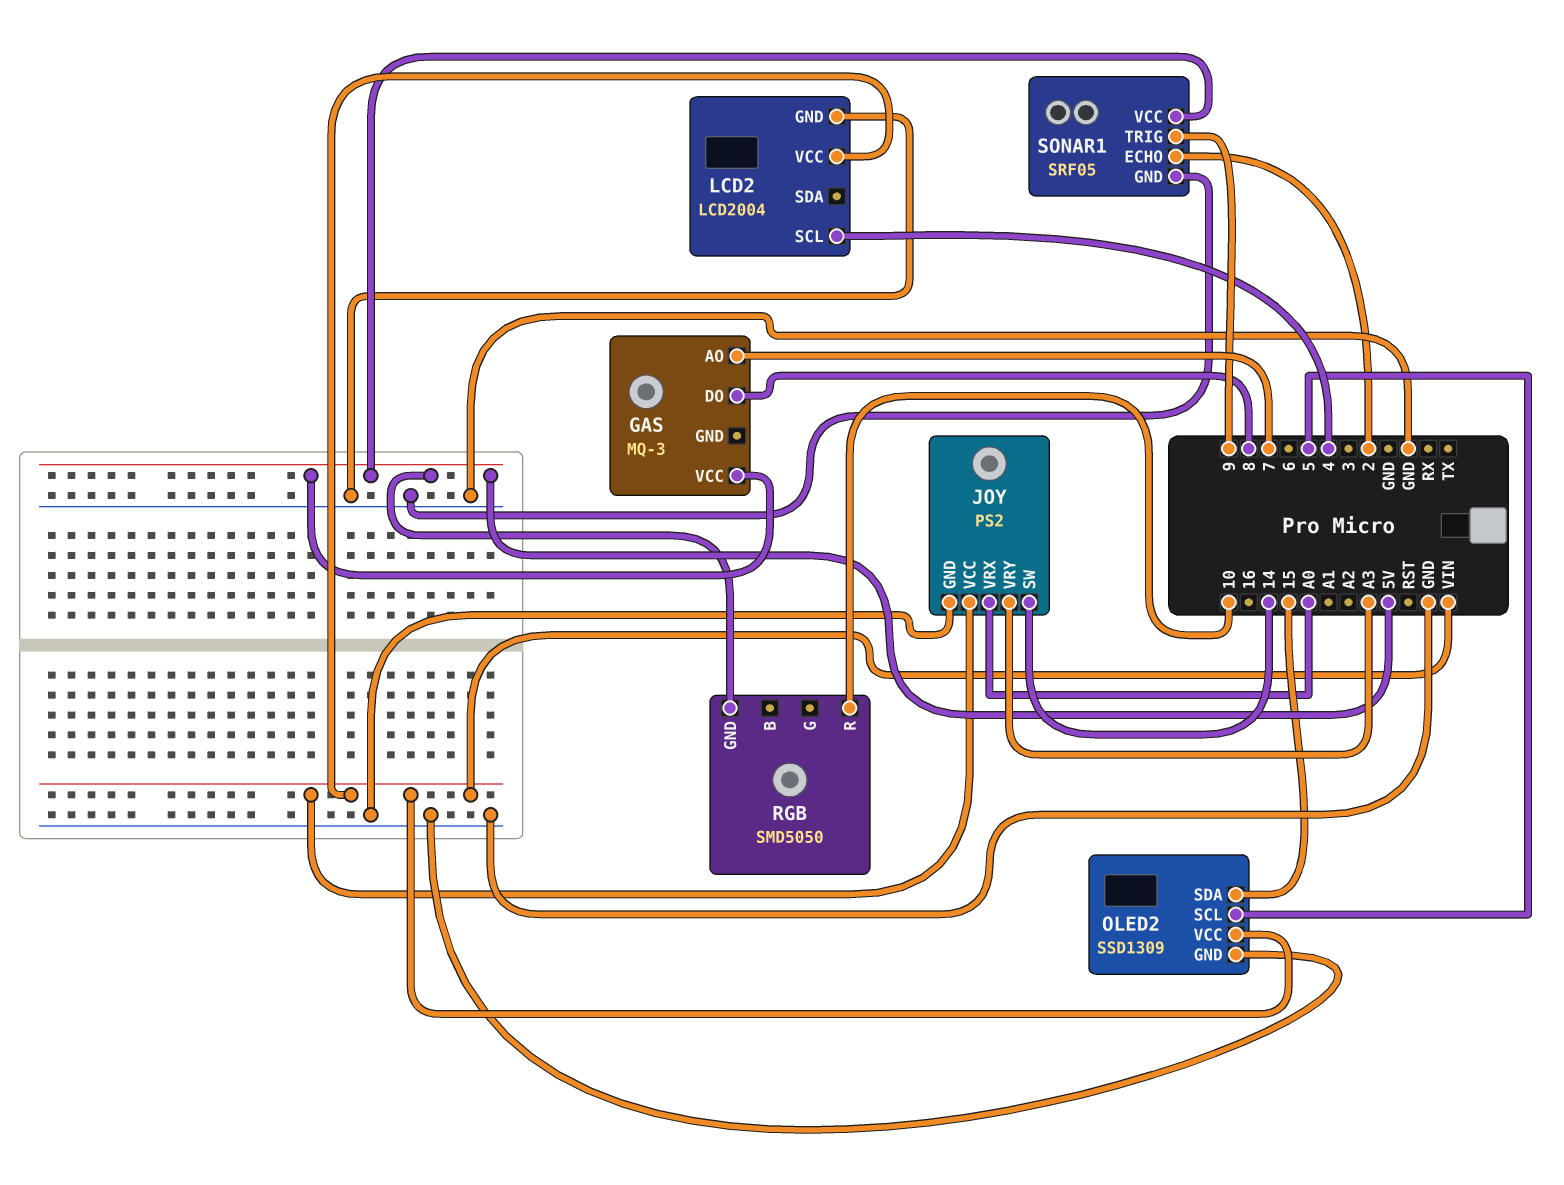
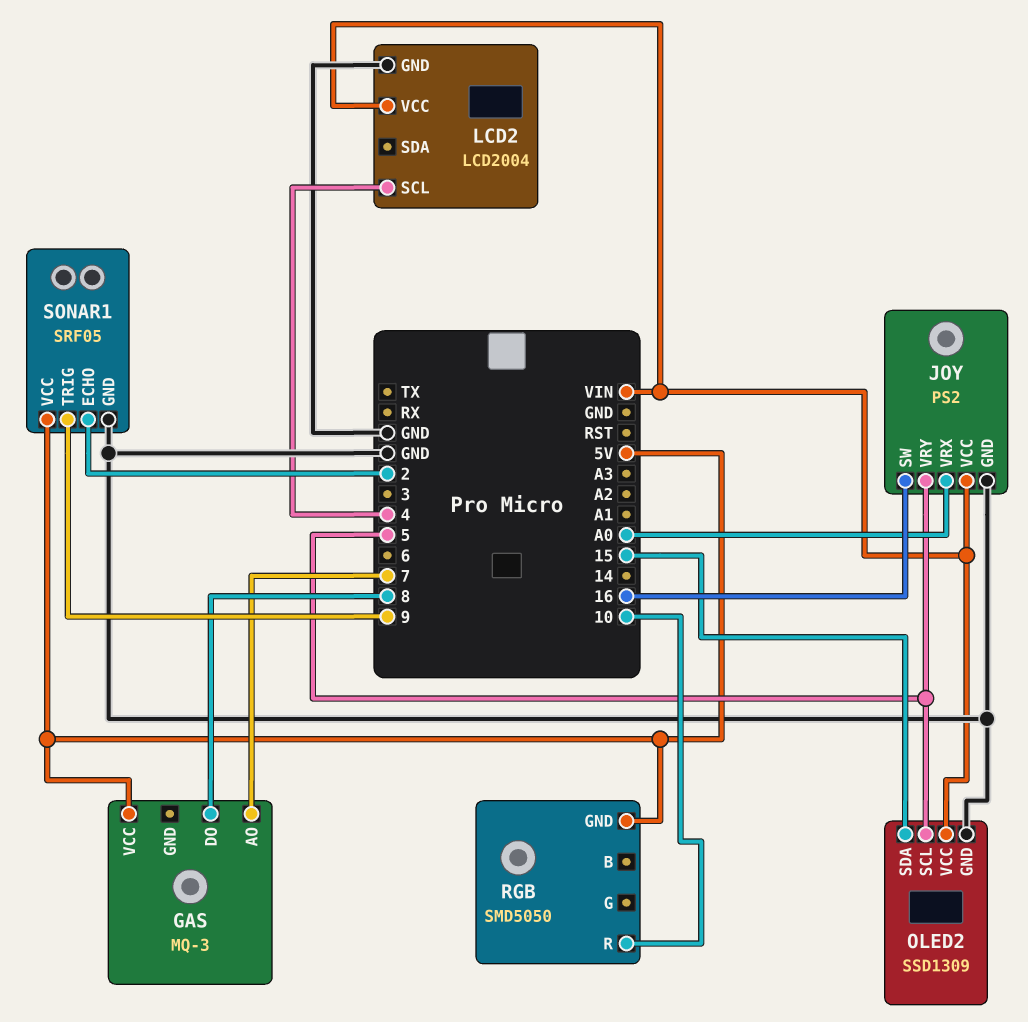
JOY pin SW: 14 -> 16
JOY pin VRY: A3 -> 5

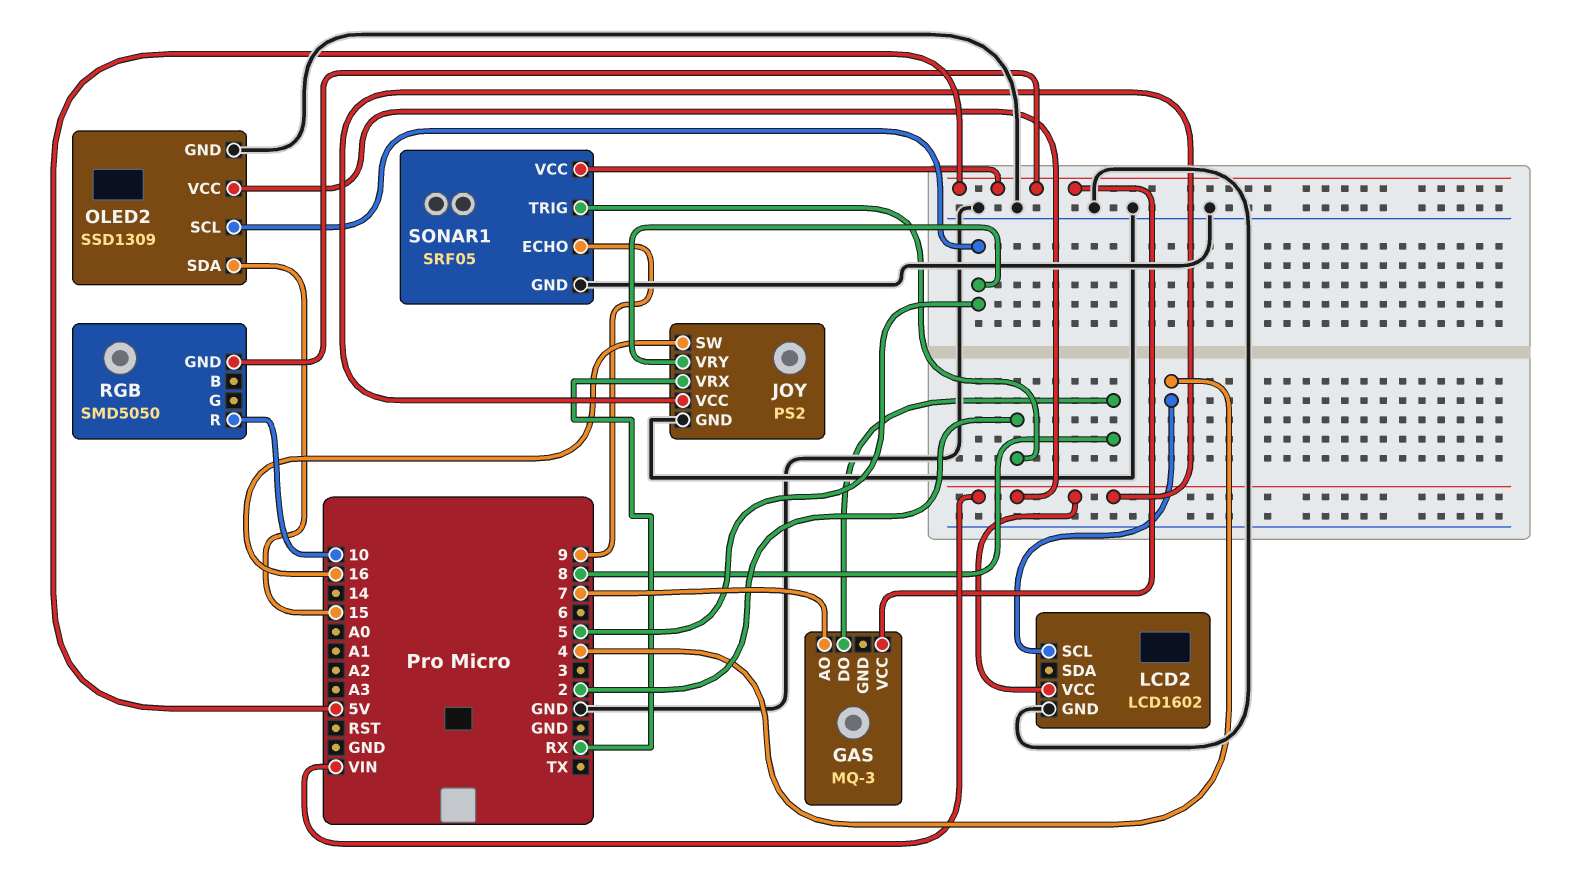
JOY pin VRX: A0 -> RX
LCD2: LCD2004 -> LCD1602
SONAR1 pin ECHO: 2 -> 9
SONAR1 pin TRIG: 9 -> 2

